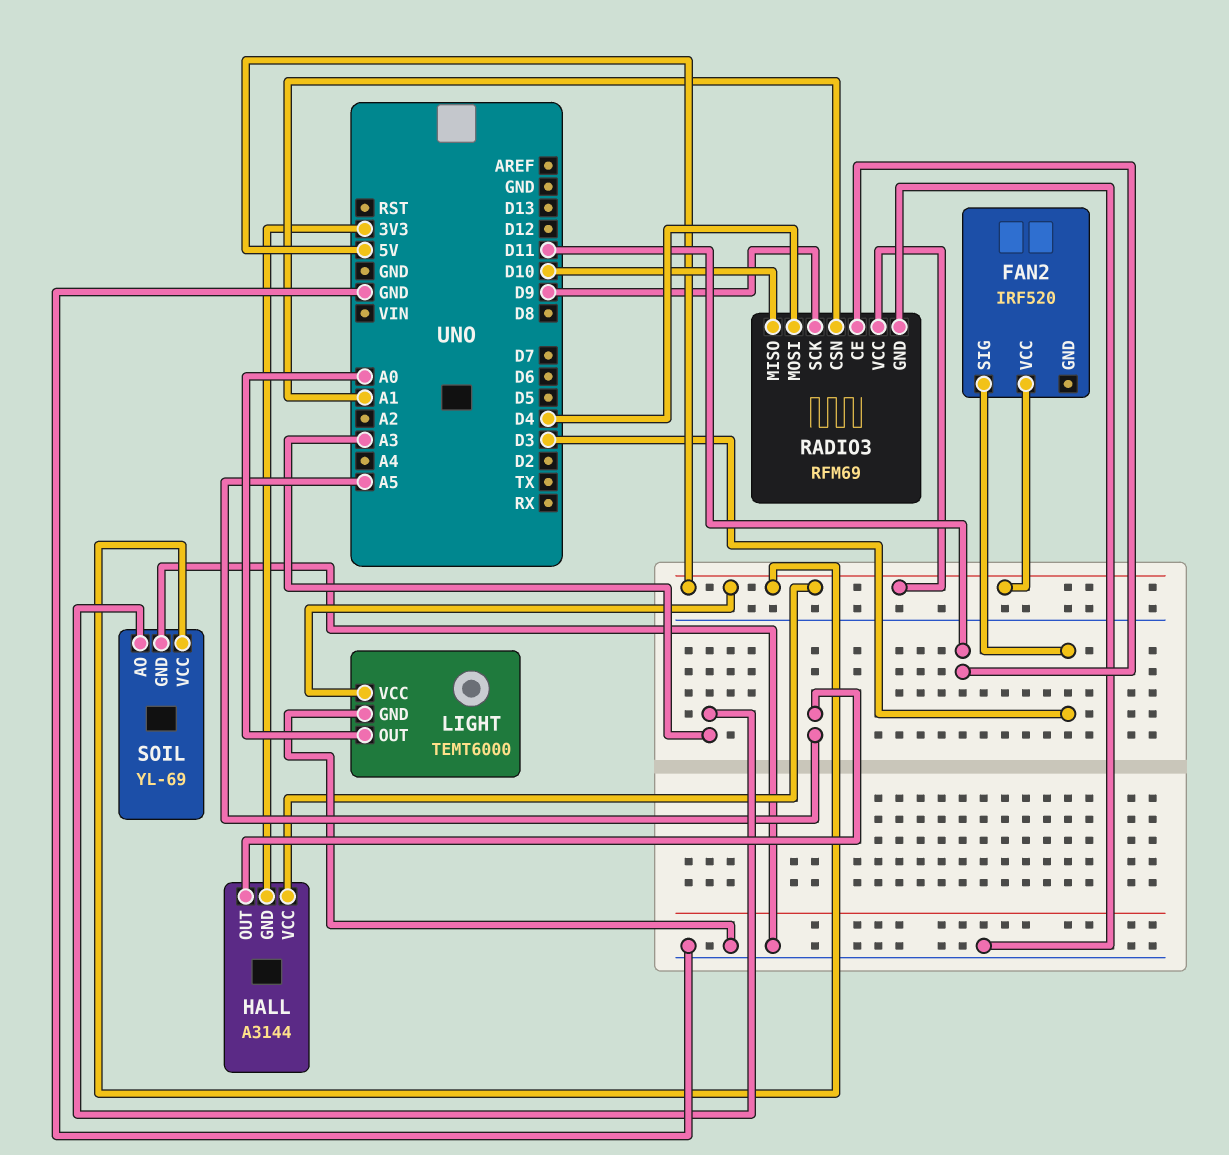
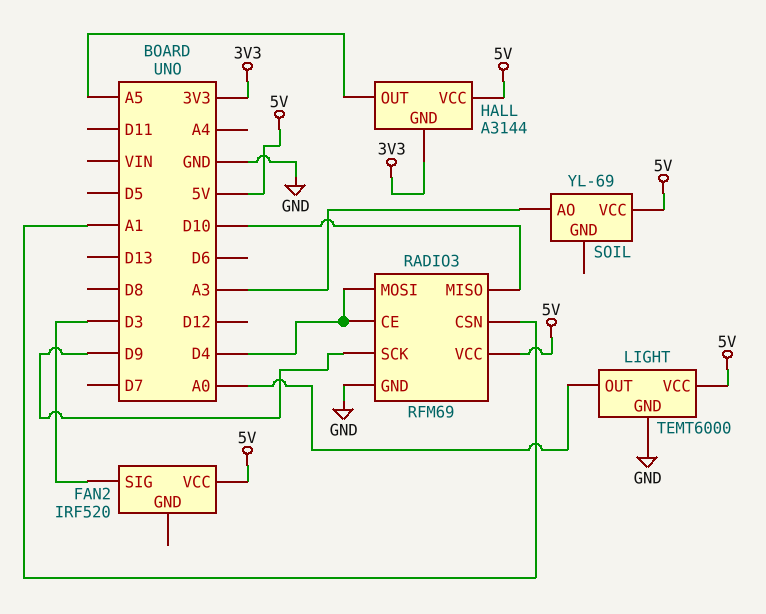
RADIO3 pin CE: D11 -> D4
SOIL pin GND: GND -> none

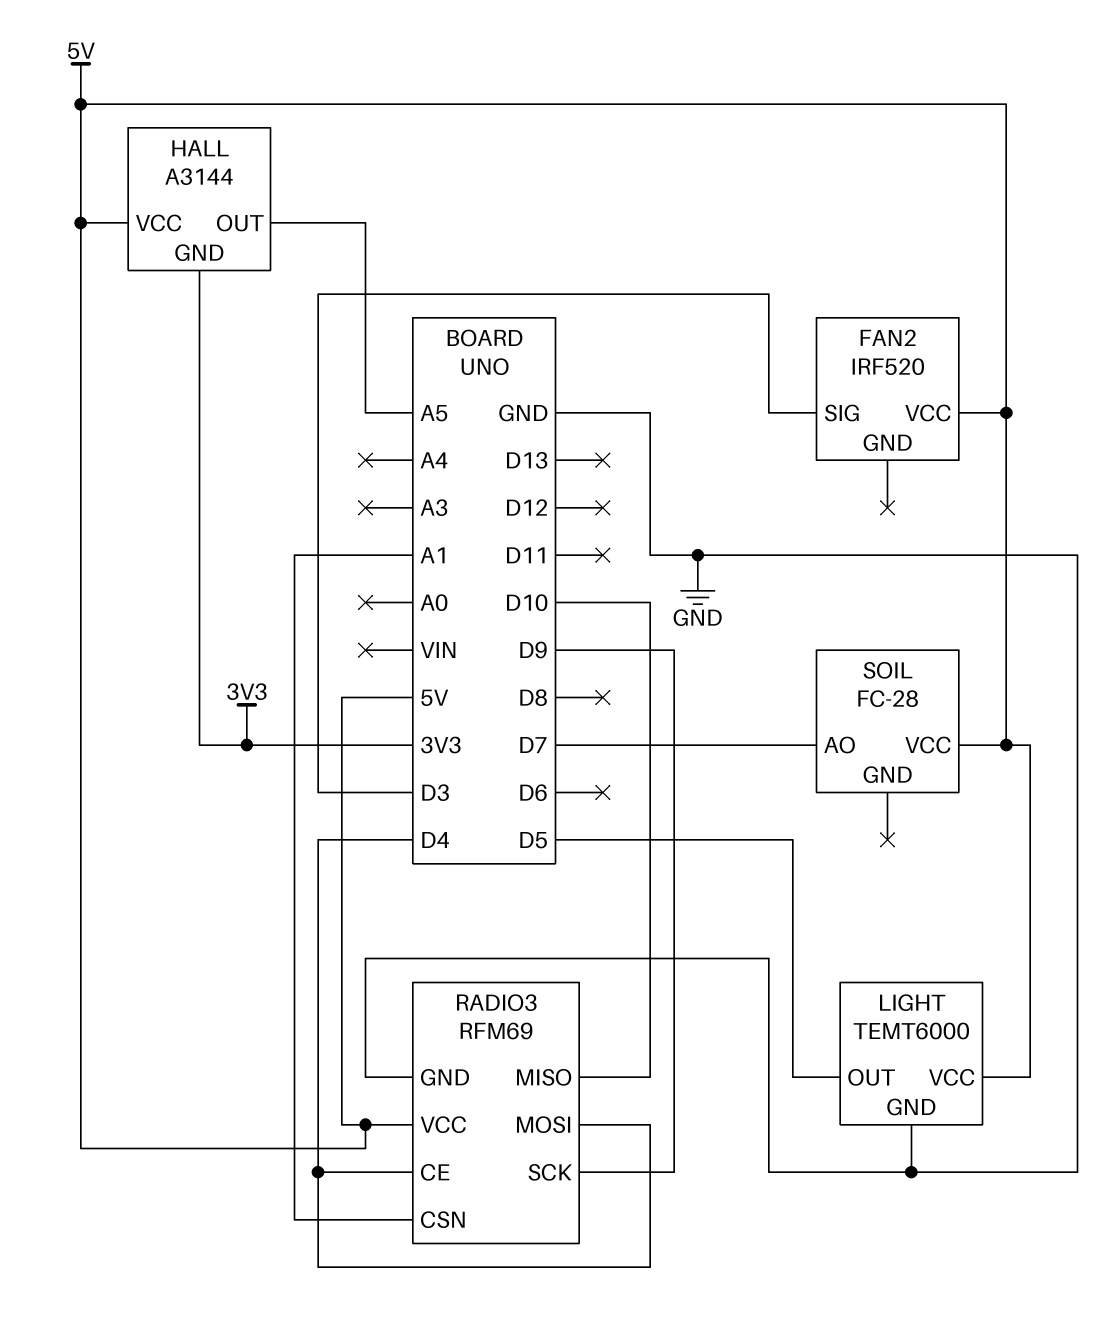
LIGHT pin OUT: A0 -> D5
SOIL: YL-69 -> FC-28
SOIL pin AO: A3 -> D7

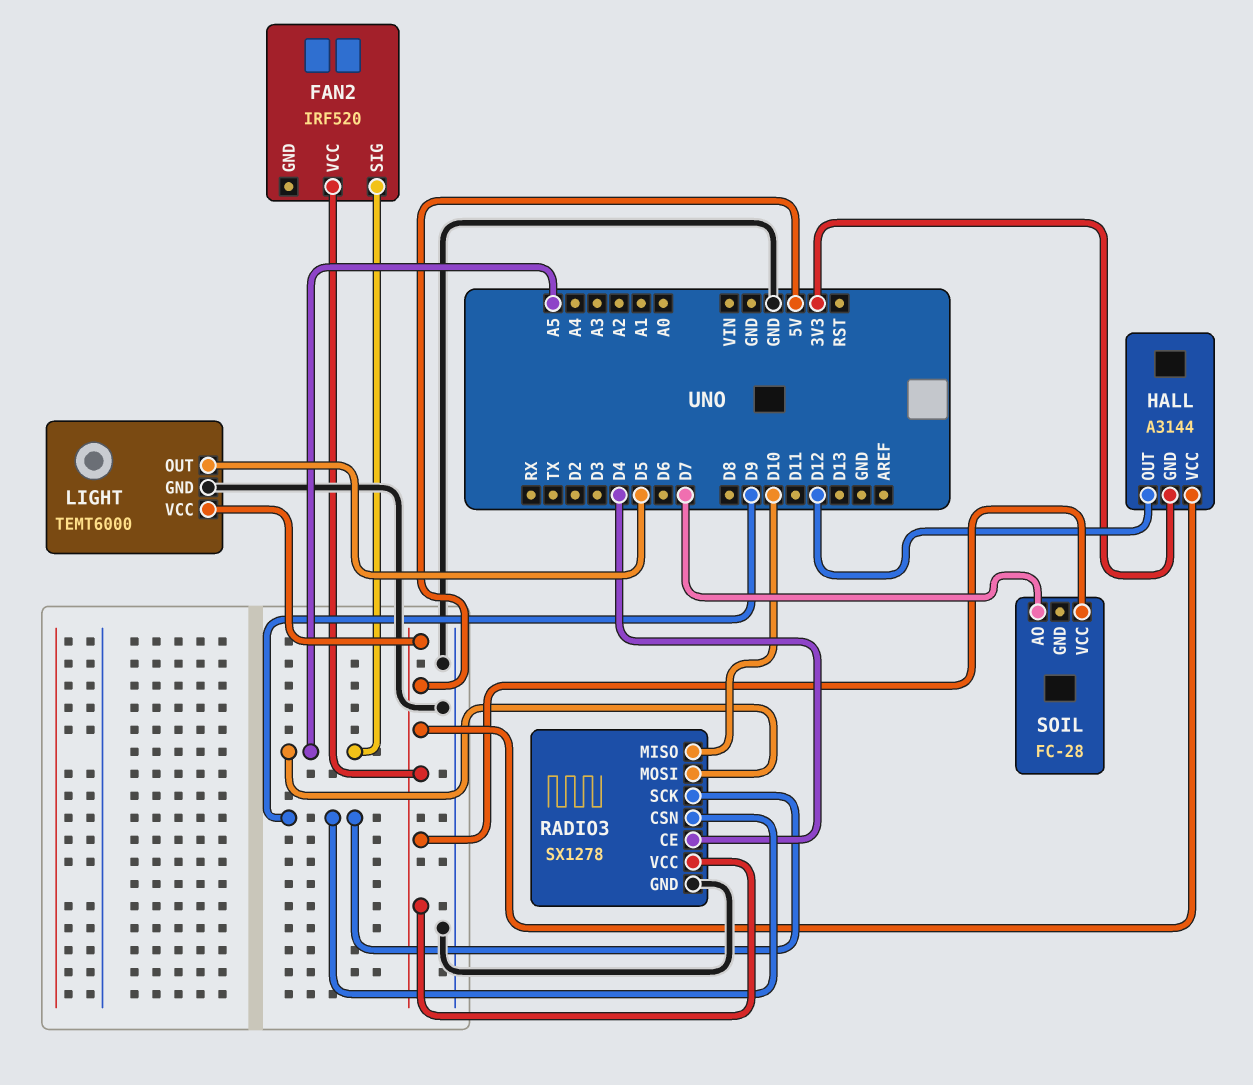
FAN2 pin SIG: D3 -> A5
HALL pin OUT: A5 -> D12
RADIO3: RFM69 -> SX1278
RADIO3 pin CSN: A1 -> D9
RADIO3 pin MOSI: D4 -> A5

